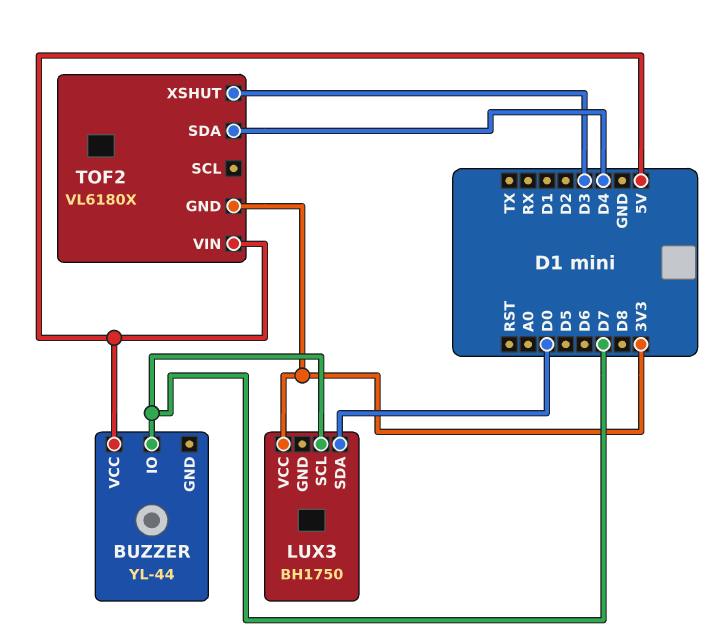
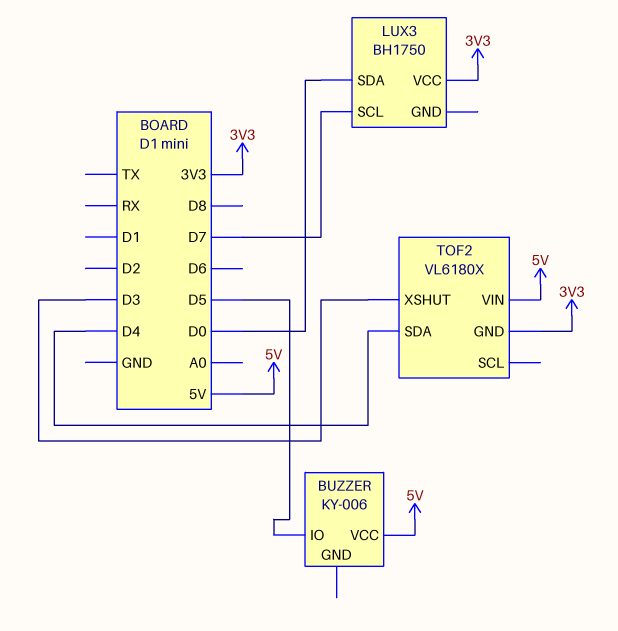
BUZZER: YL-44 -> KY-006
BUZZER pin IO: D7 -> D5

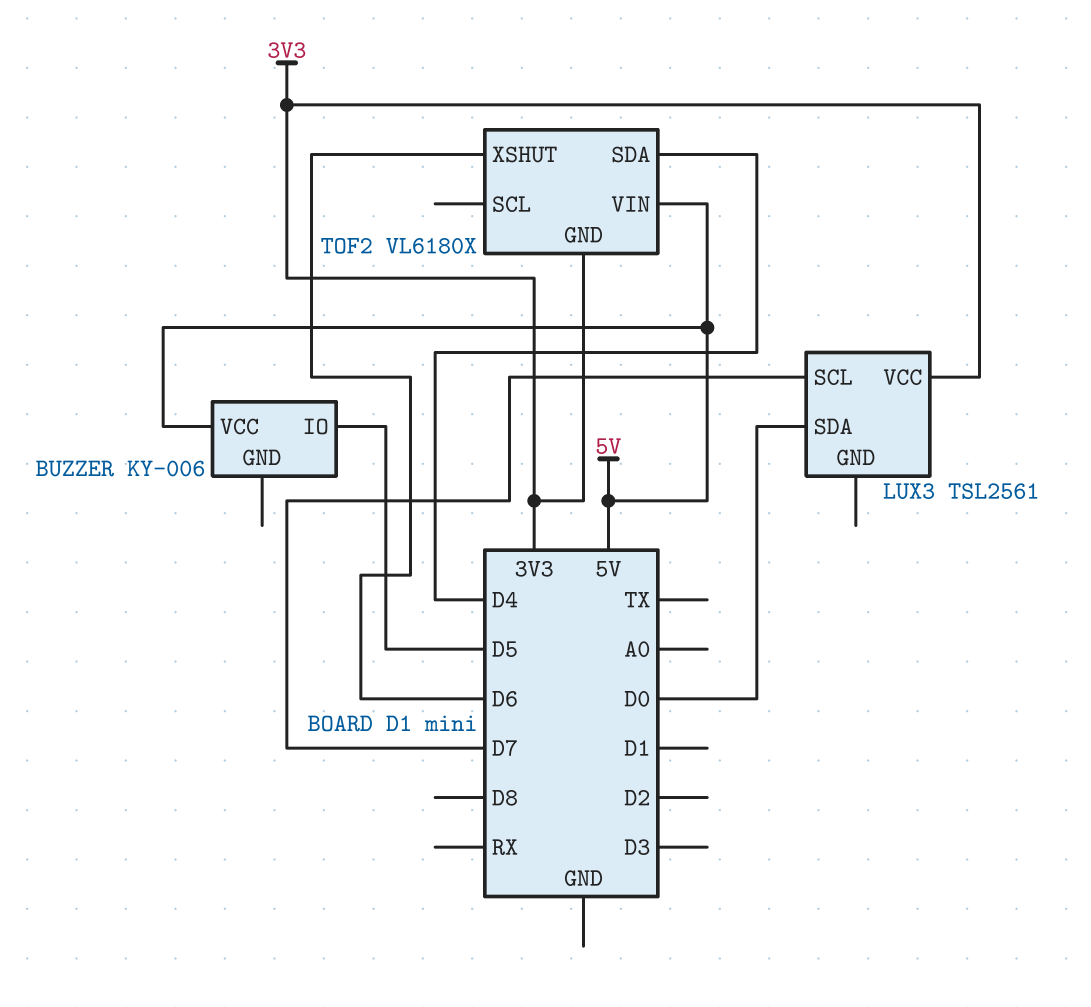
LUX3: BH1750 -> TSL2561
TOF2 pin XSHUT: D3 -> D6

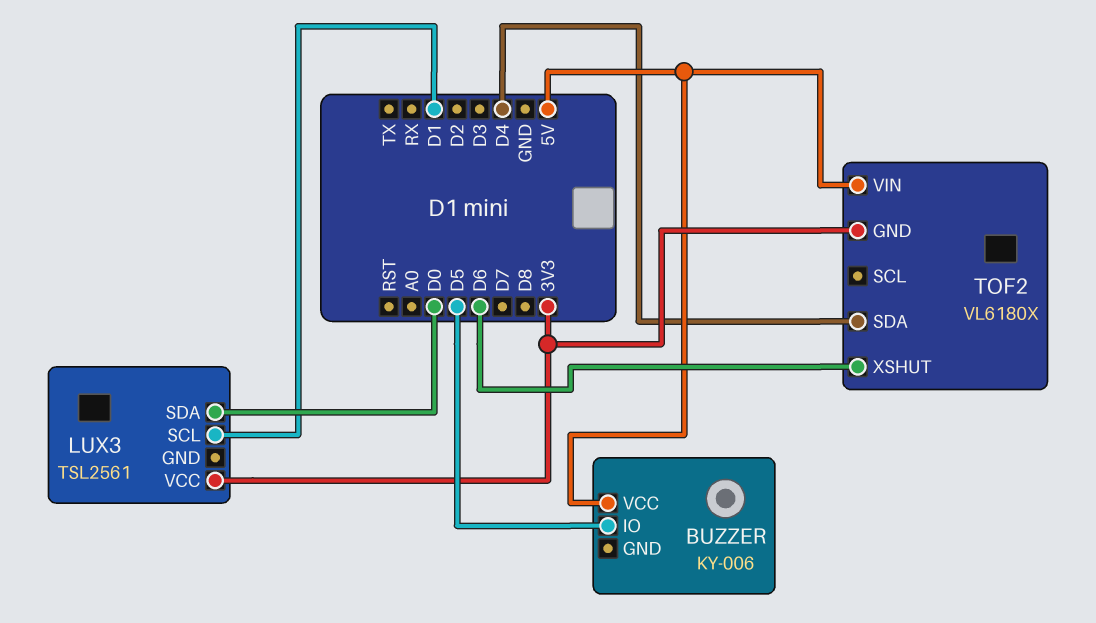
LUX3 pin SCL: D7 -> D1

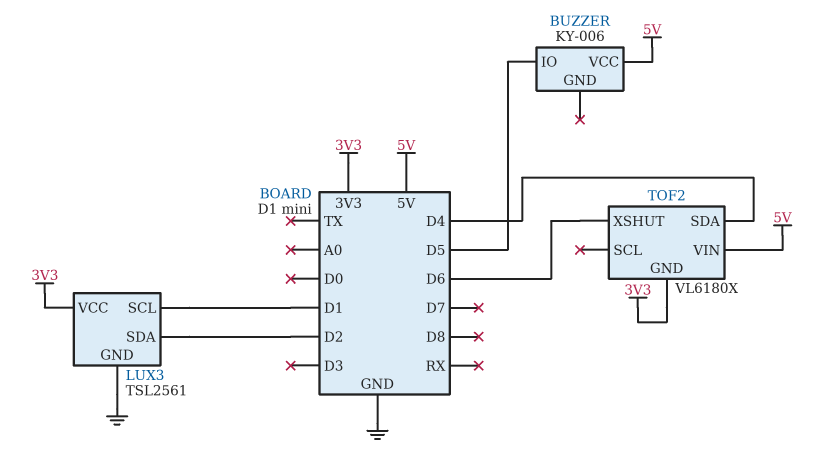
LUX3 pin GND: none -> GND
LUX3 pin SDA: D0 -> D2

